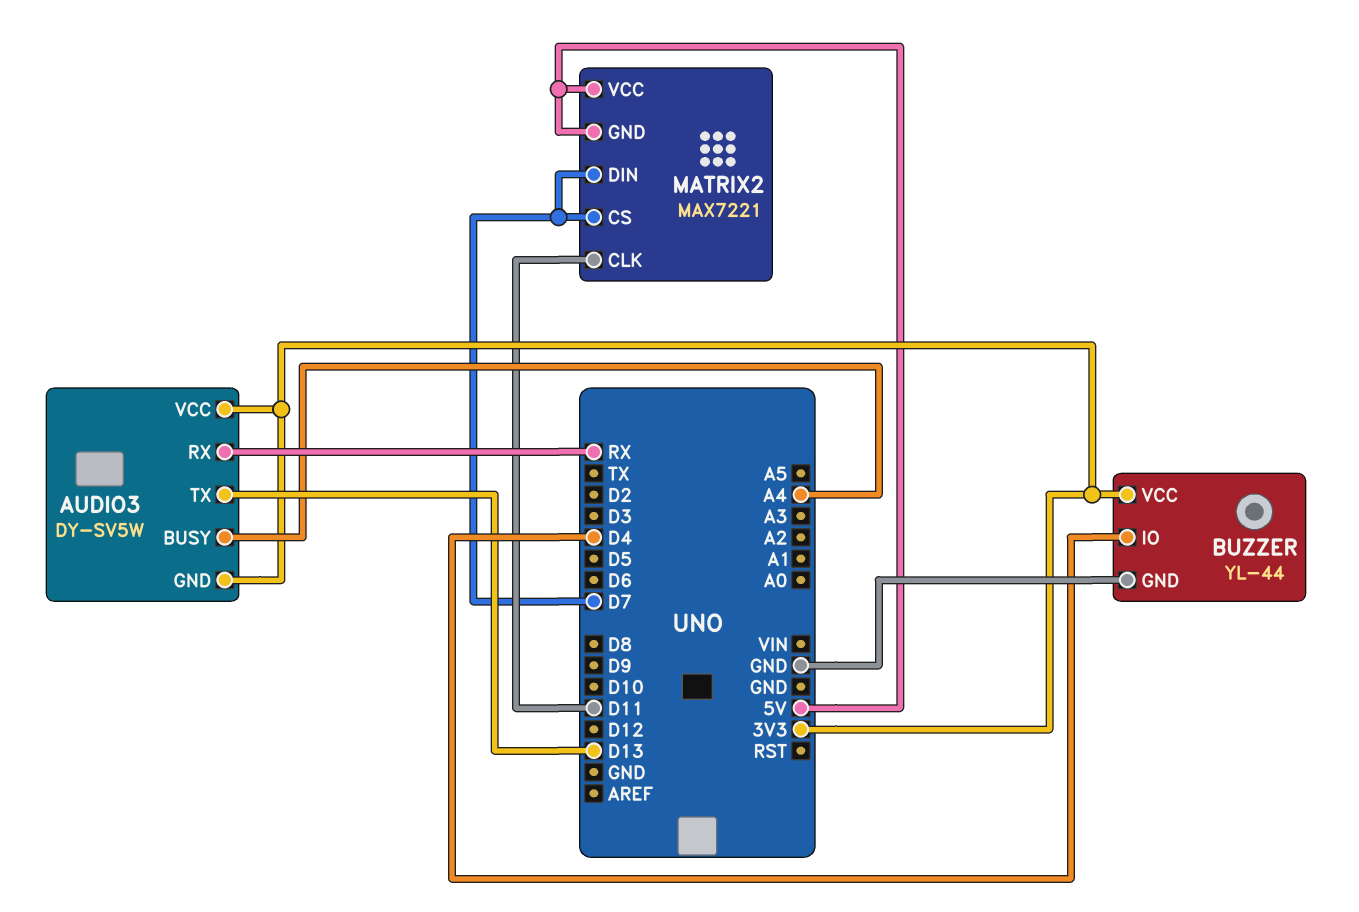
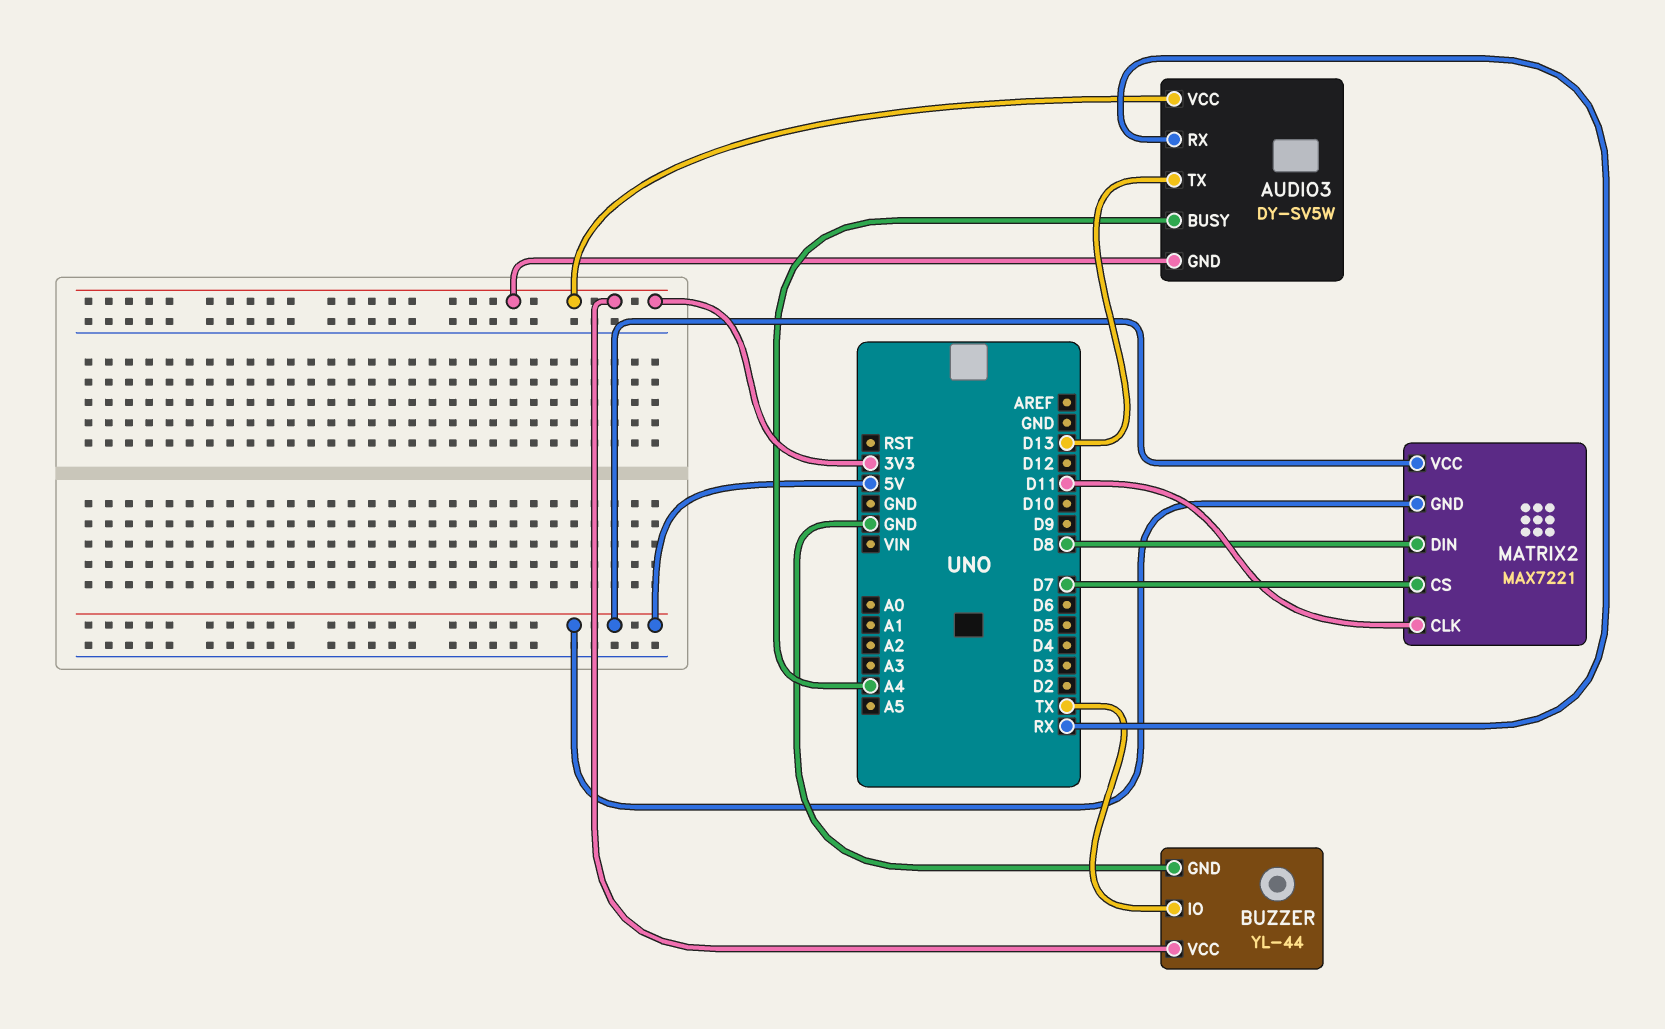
BUZZER pin IO: D4 -> TX
MATRIX2 pin DIN: D7 -> D8

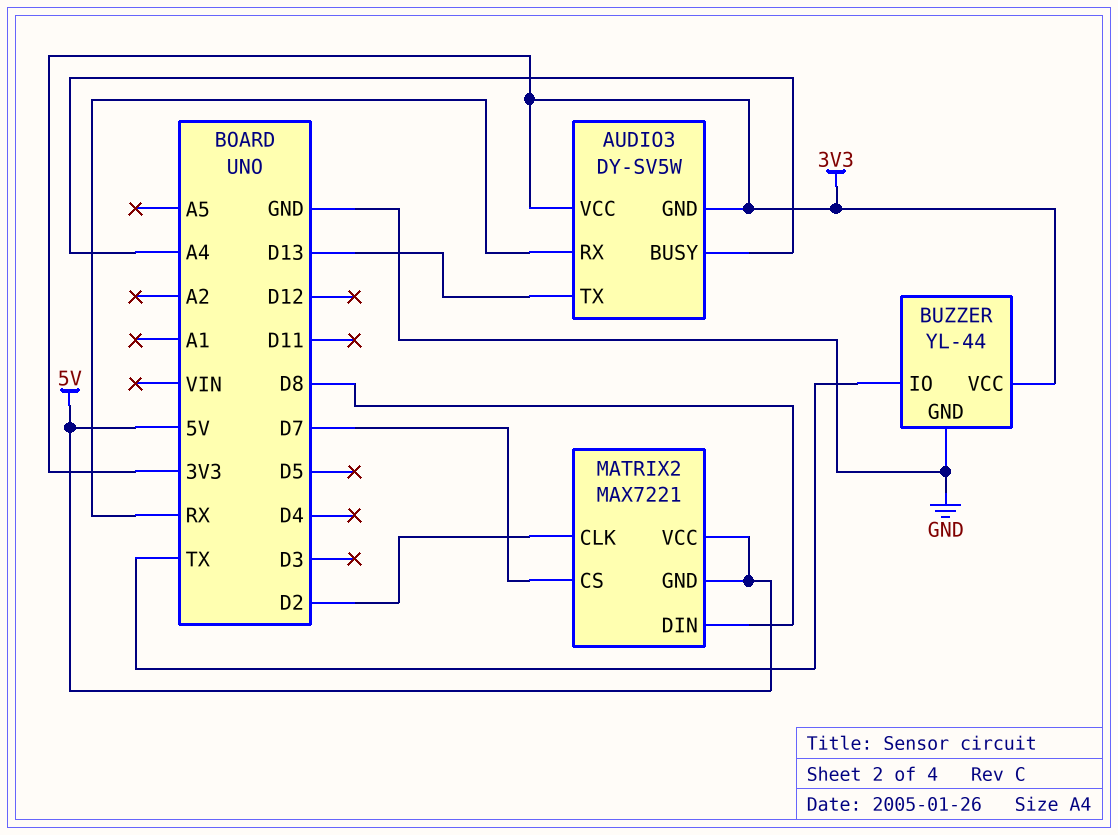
MATRIX2 pin CLK: D11 -> D2

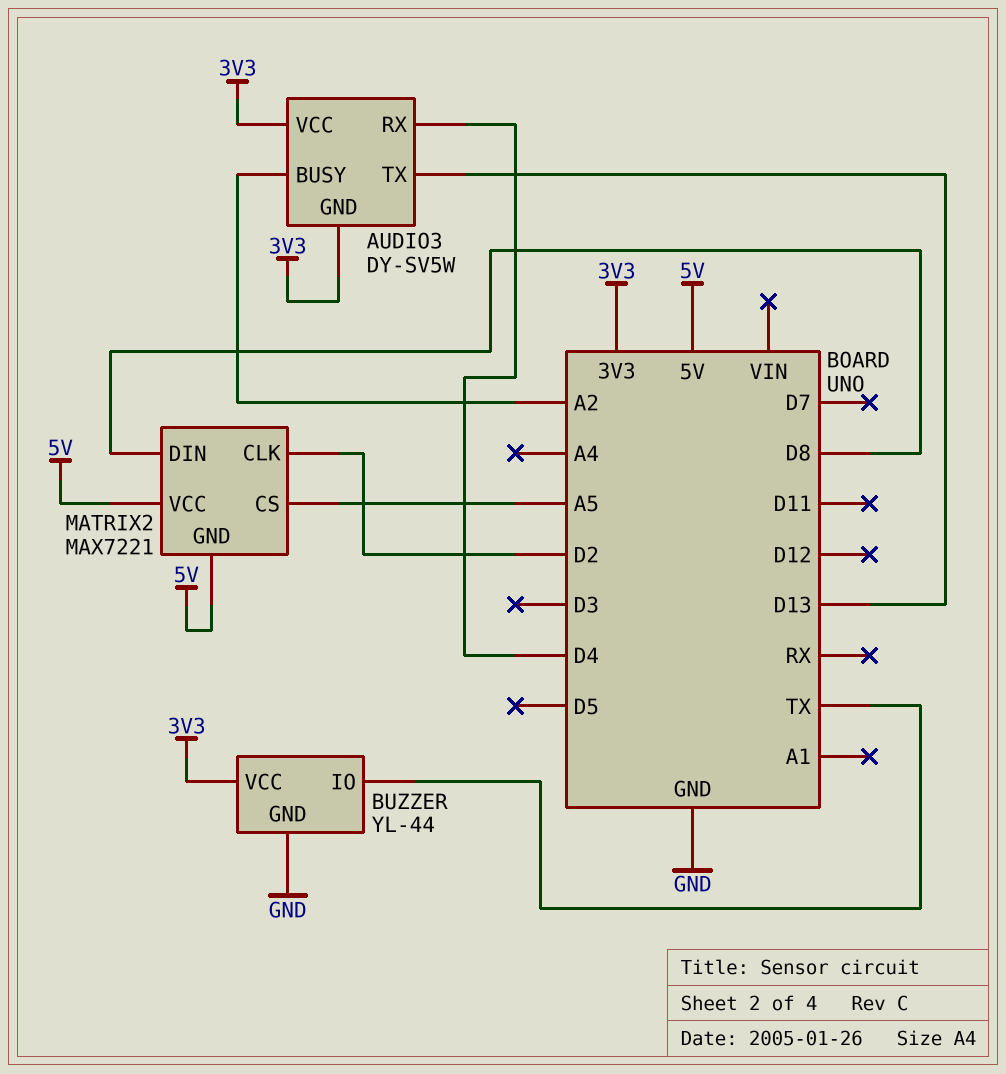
AUDIO3 pin BUSY: A4 -> A2
AUDIO3 pin RX: RX -> D4
MATRIX2 pin CS: D7 -> A5

